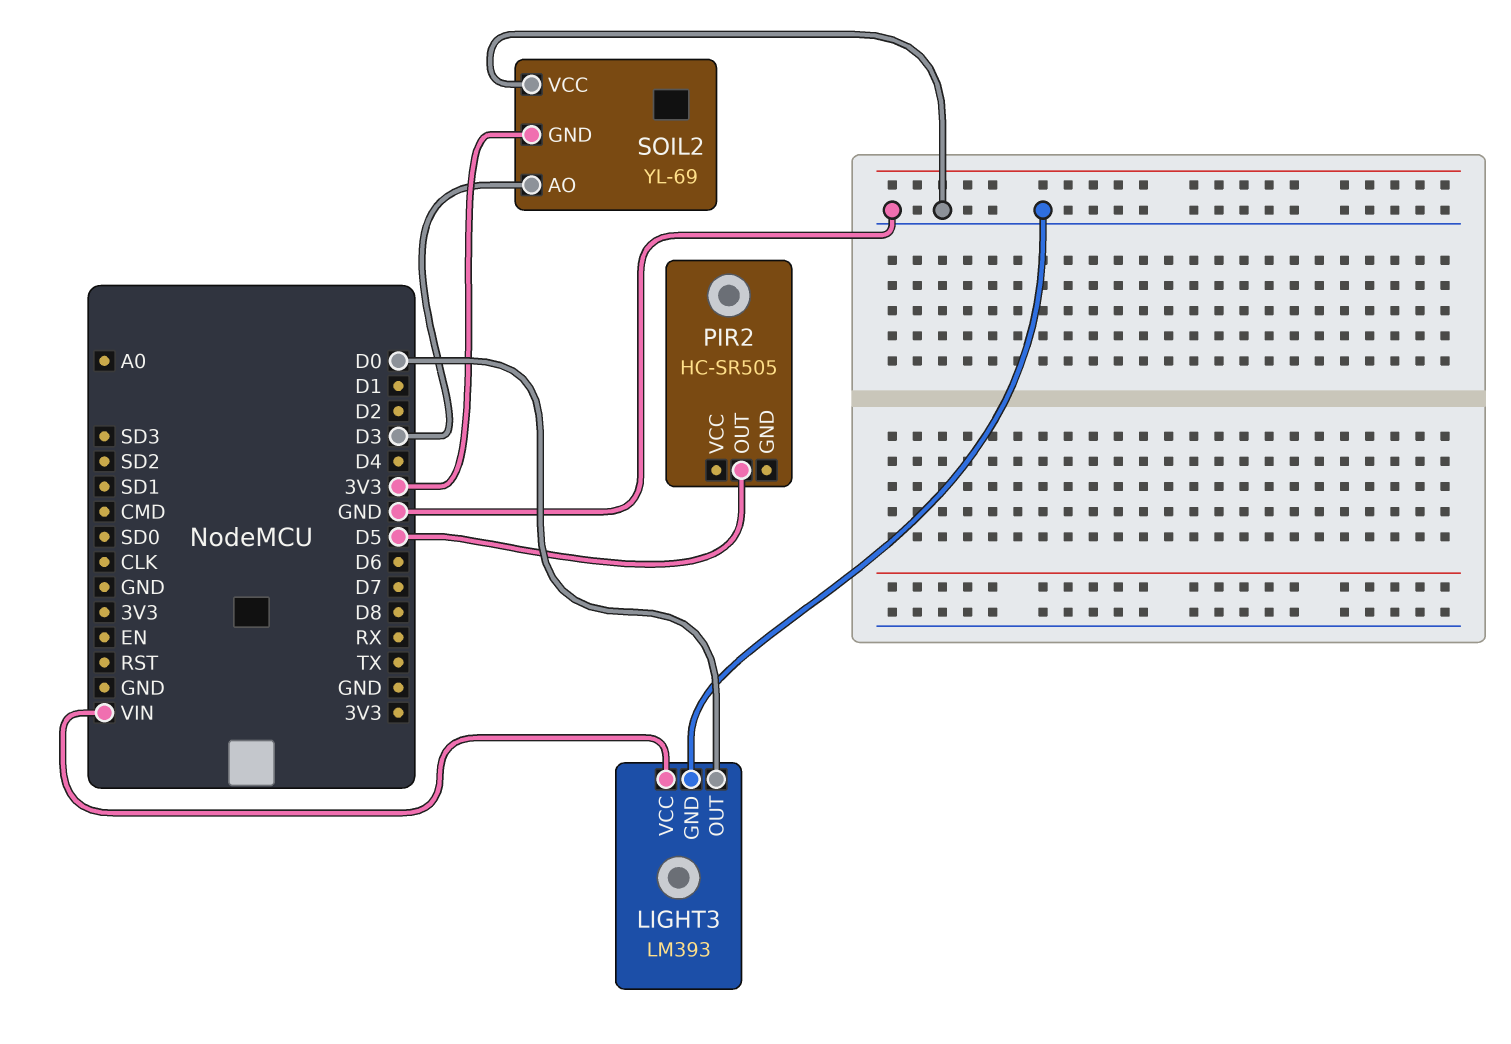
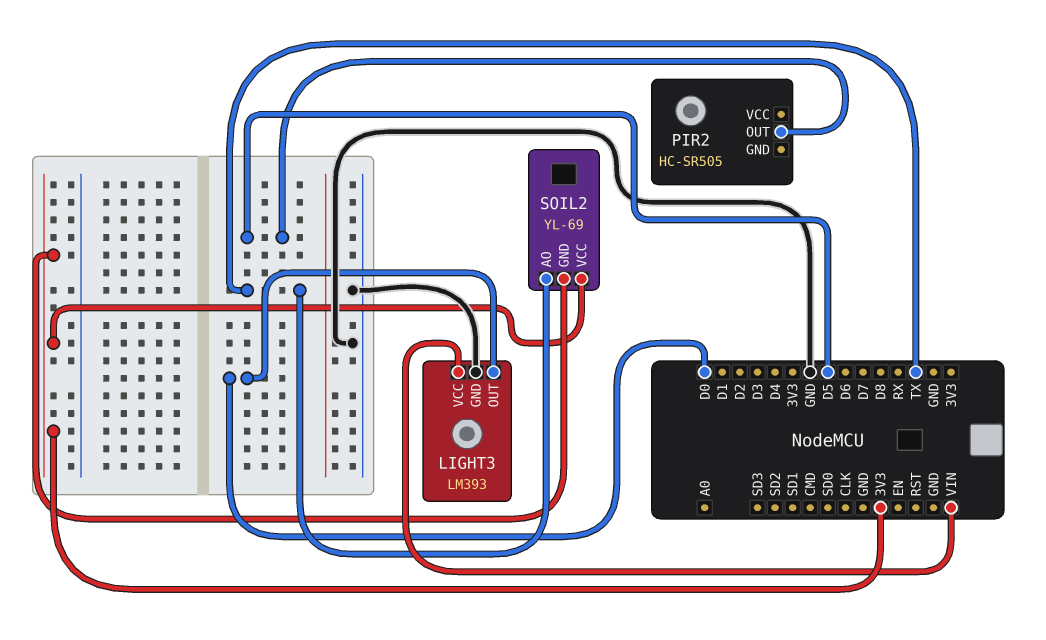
SOIL2 pin AO: D3 -> TX
SOIL2 pin VCC: GND -> 3V3

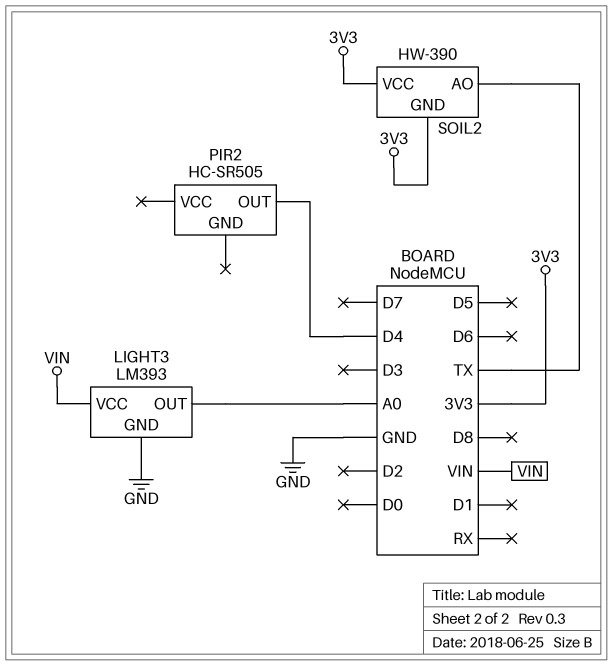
LIGHT3 pin OUT: D0 -> A0
PIR2 pin OUT: D5 -> D4
SOIL2: YL-69 -> HW-390

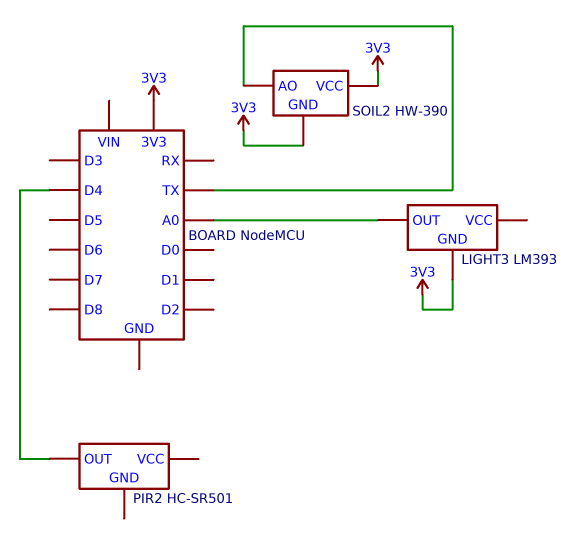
LIGHT3 pin GND: GND -> 3V3
LIGHT3 pin VCC: VIN -> none
PIR2: HC-SR505 -> HC-SR501

